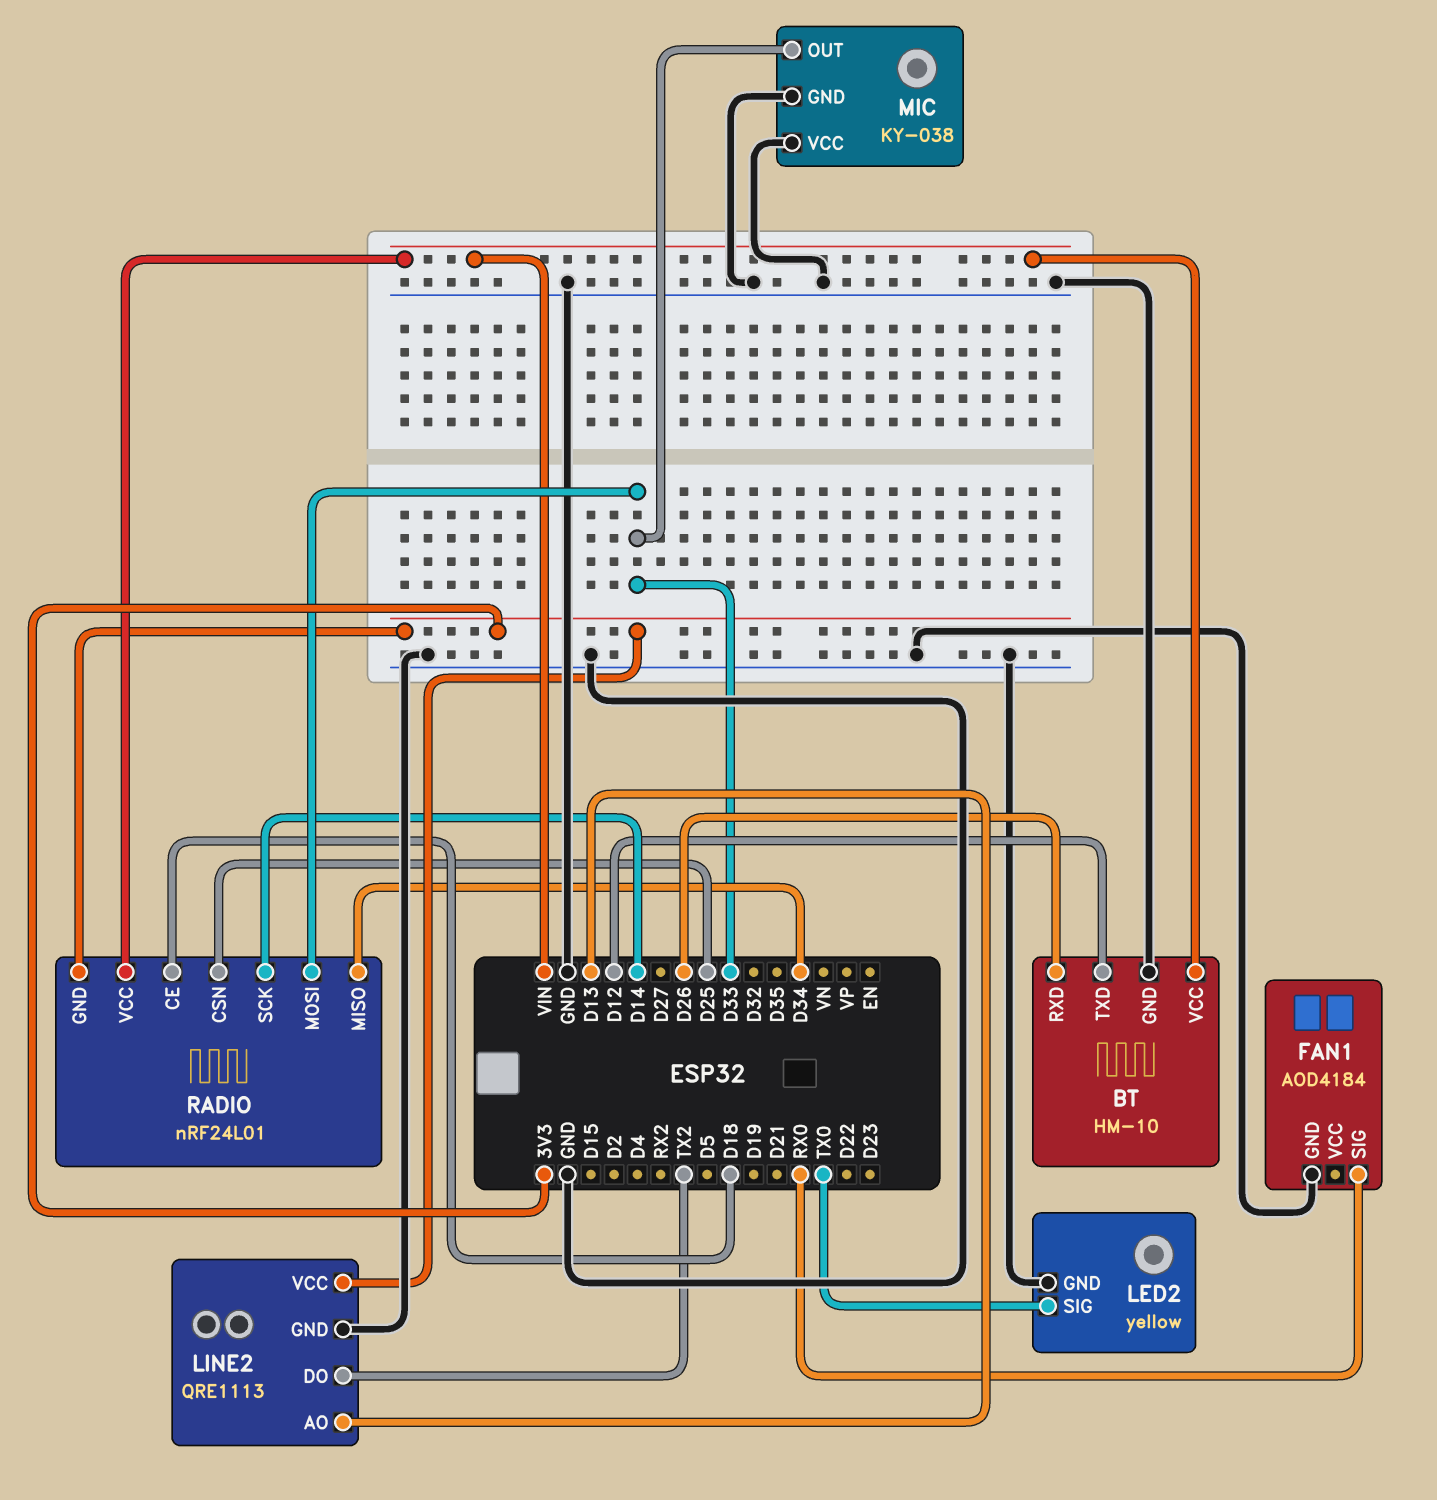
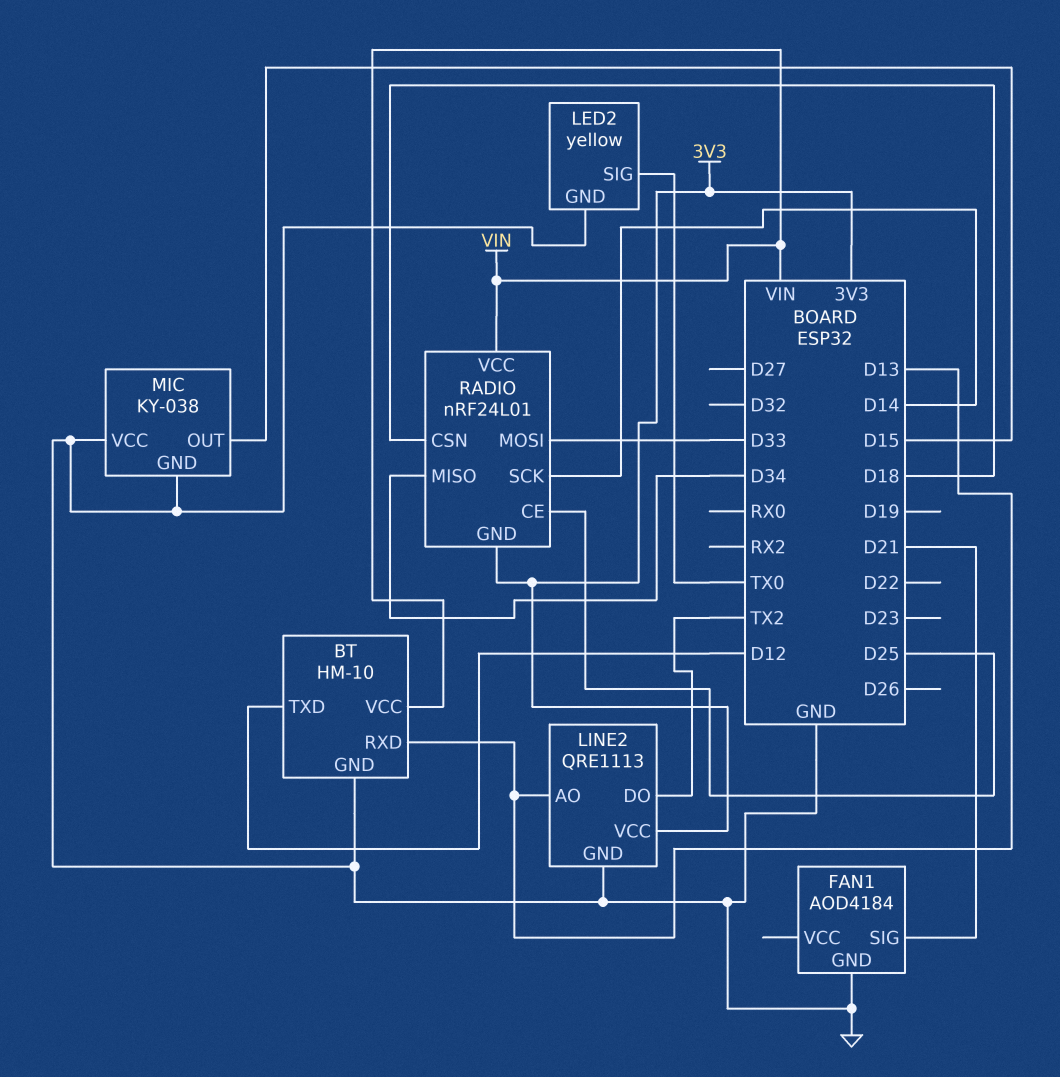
BT pin RXD: D26 -> D13
FAN1 pin SIG: RX0 -> D21
MIC pin OUT: D33 -> D15
RADIO pin CE: D18 -> D25
RADIO pin CSN: D25 -> D18

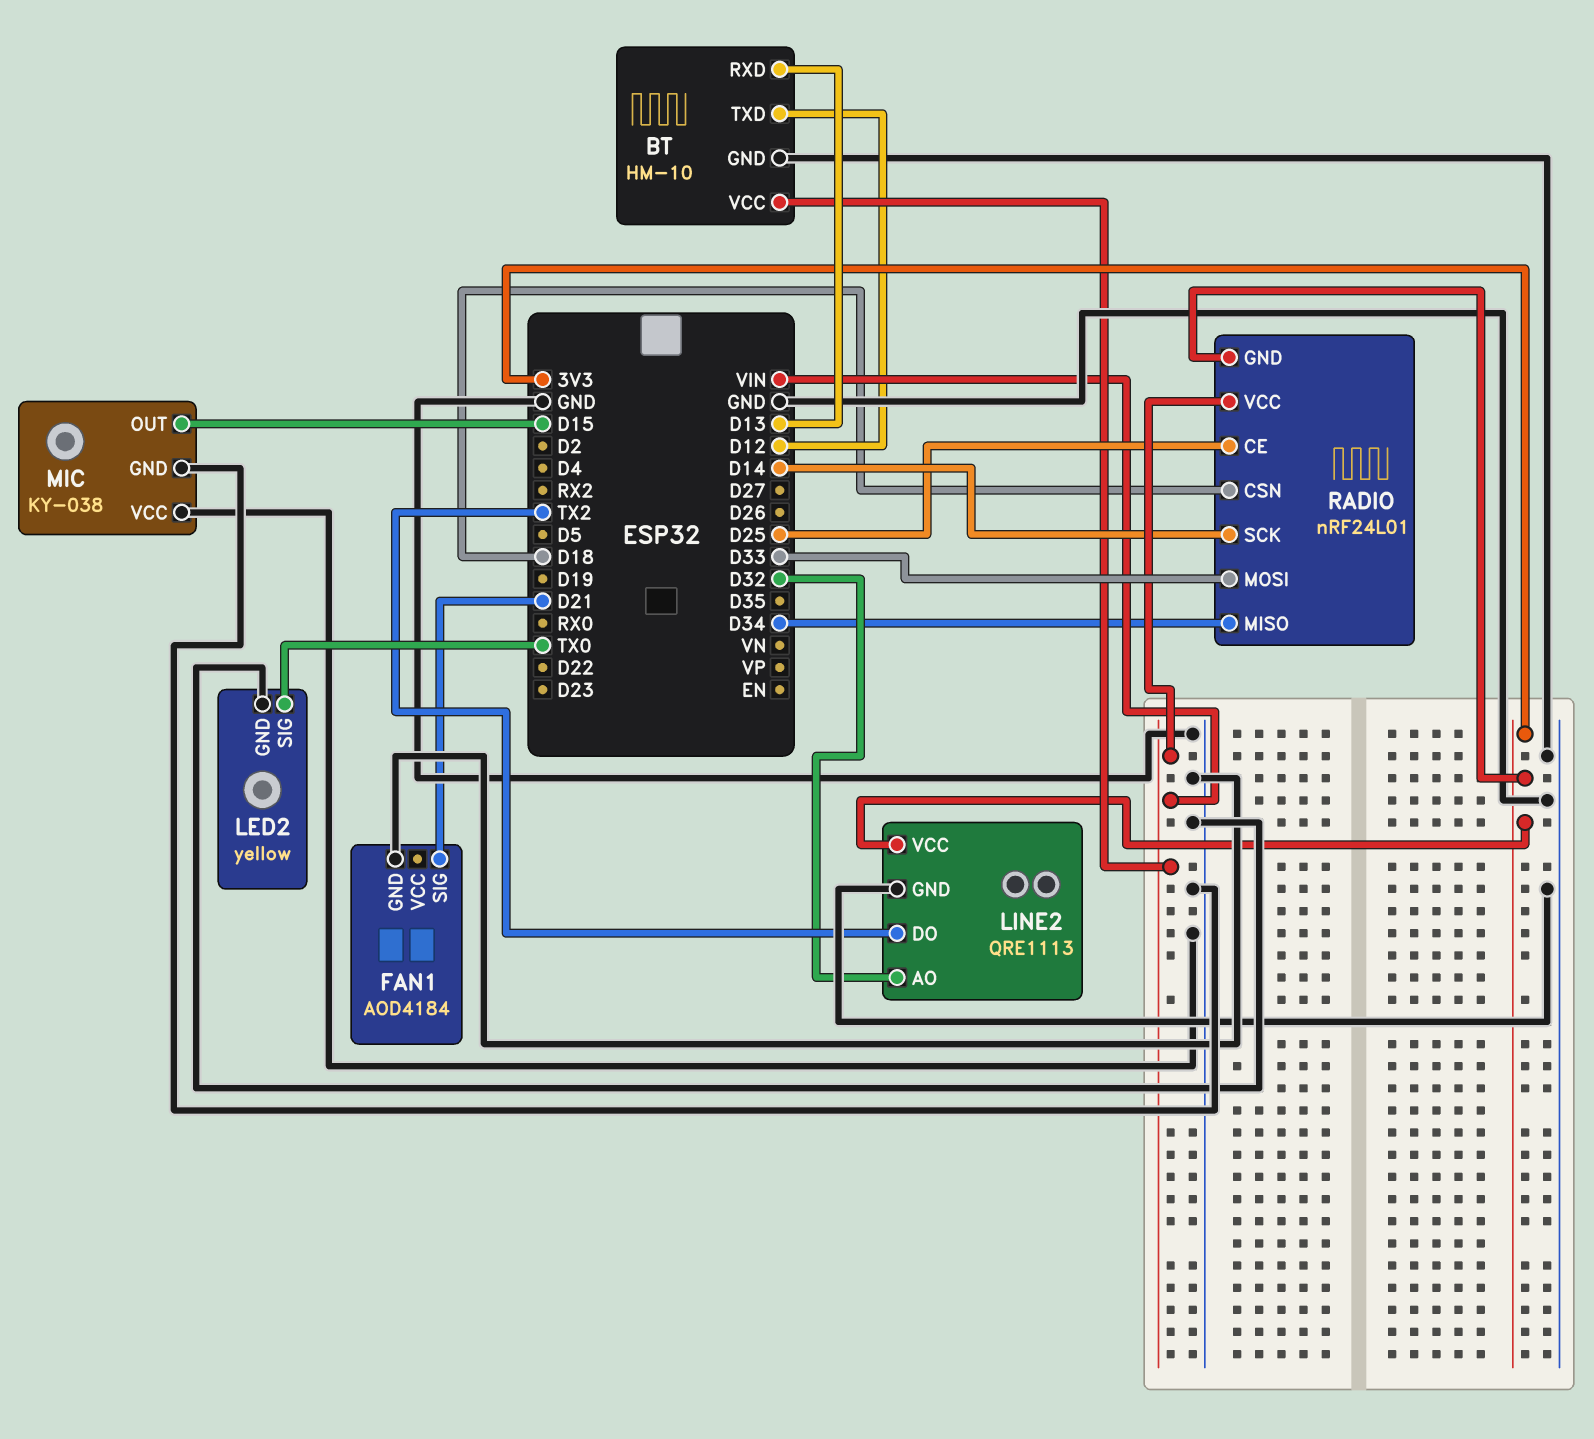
LINE2 pin AO: D13 -> D32

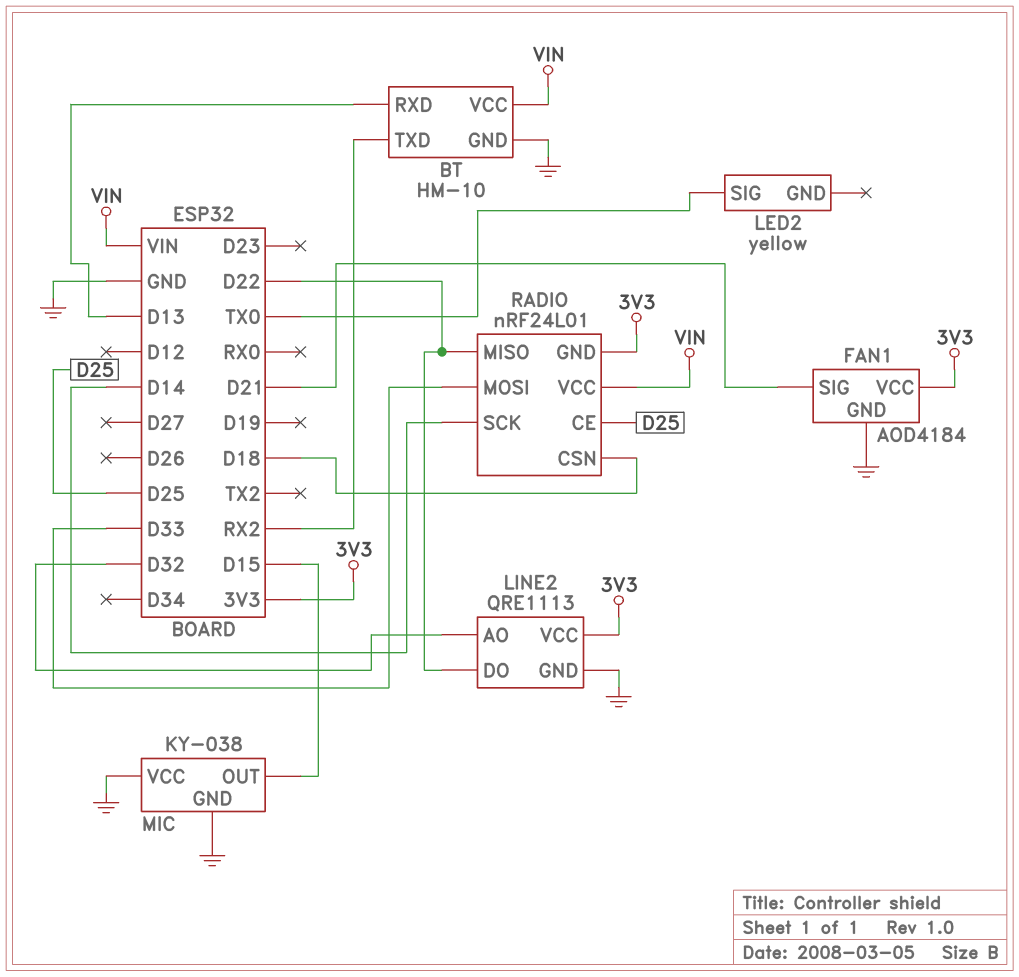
BT pin TXD: D12 -> RX2
FAN1 pin VCC: none -> 3V3
LED2 pin GND: GND -> none
LINE2 pin DO: TX2 -> D22
RADIO pin MISO: D34 -> D22

